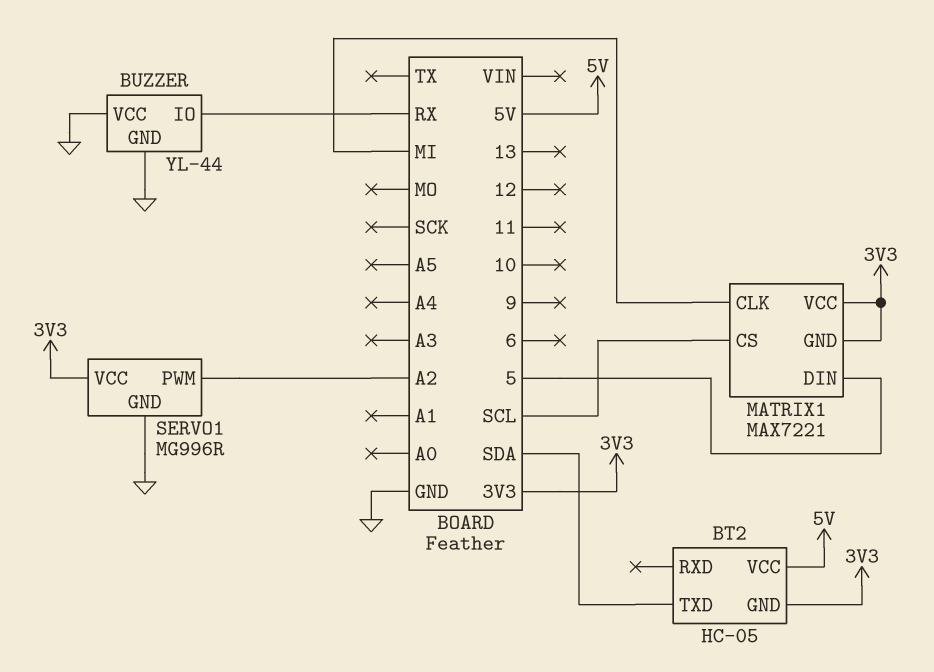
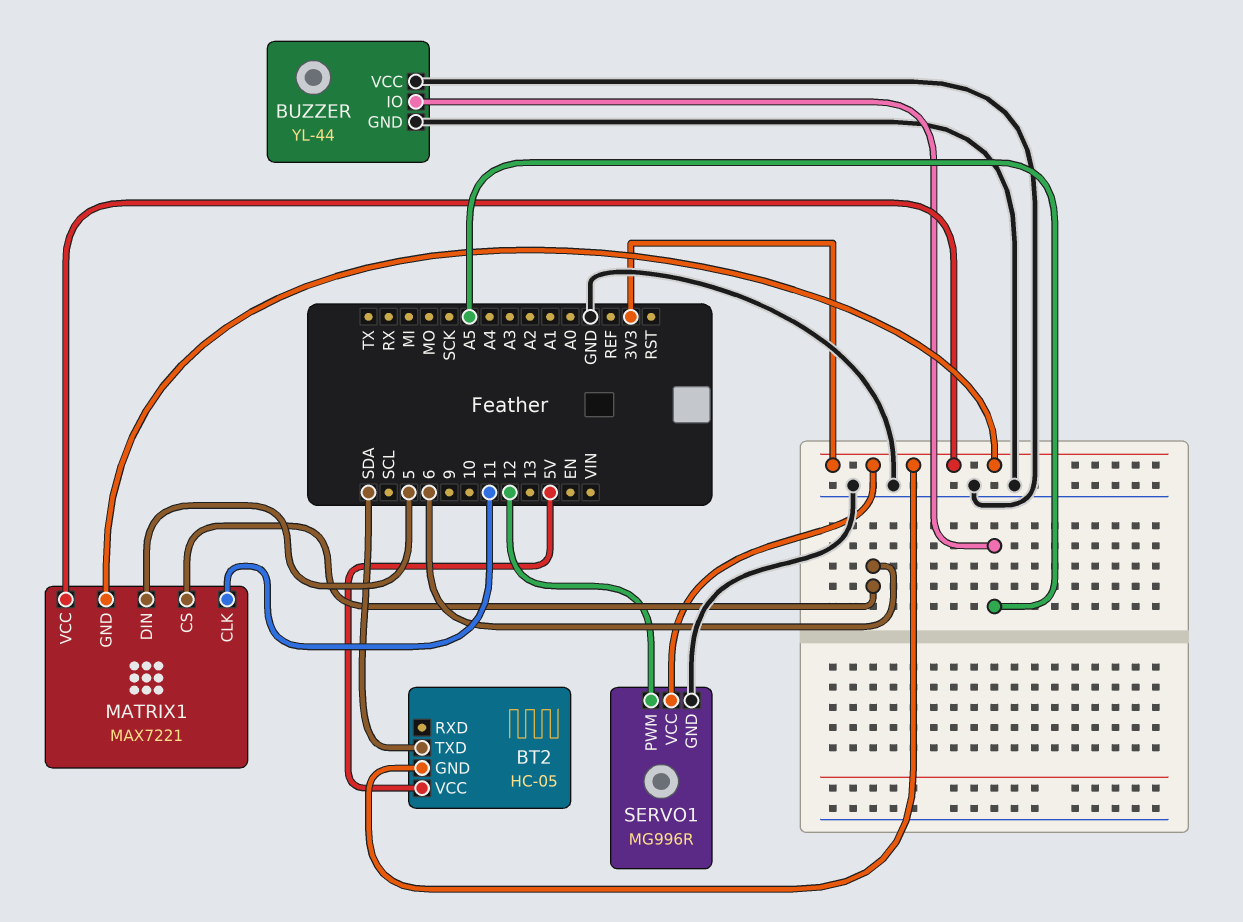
BUZZER pin IO: RX -> A5
MATRIX1 pin CLK: MI -> 11
MATRIX1 pin CS: SCL -> 6
SERVO1 pin PWM: A2 -> 12

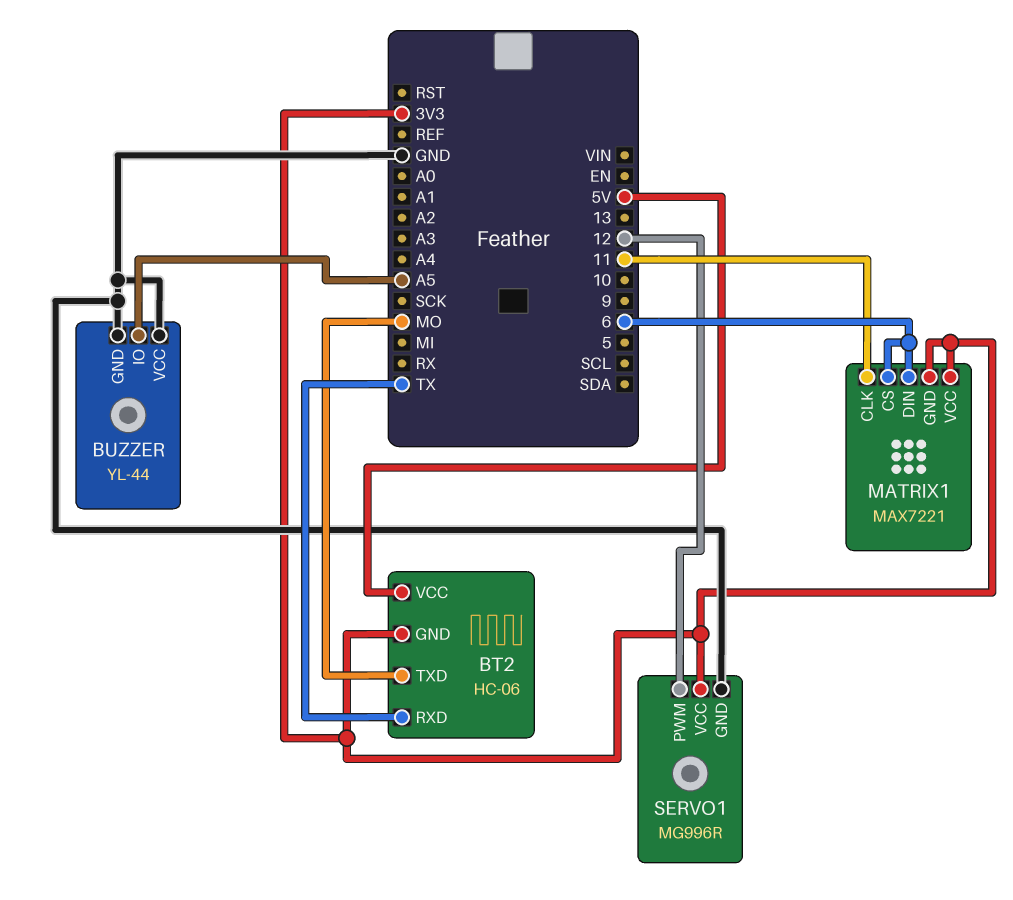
BT2: HC-05 -> HC-06
BT2 pin RXD: none -> TX
BT2 pin TXD: SDA -> MO
MATRIX1 pin DIN: 5 -> 6

